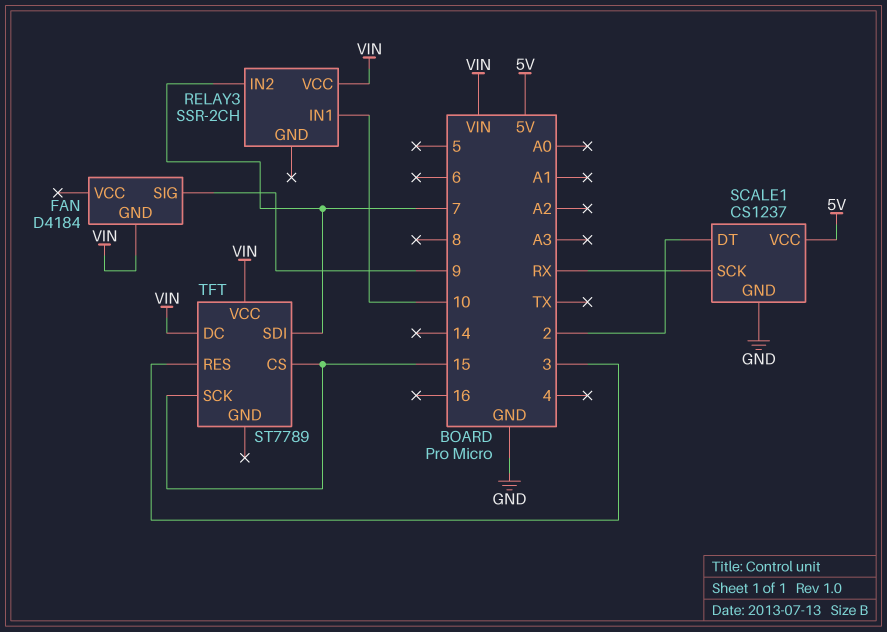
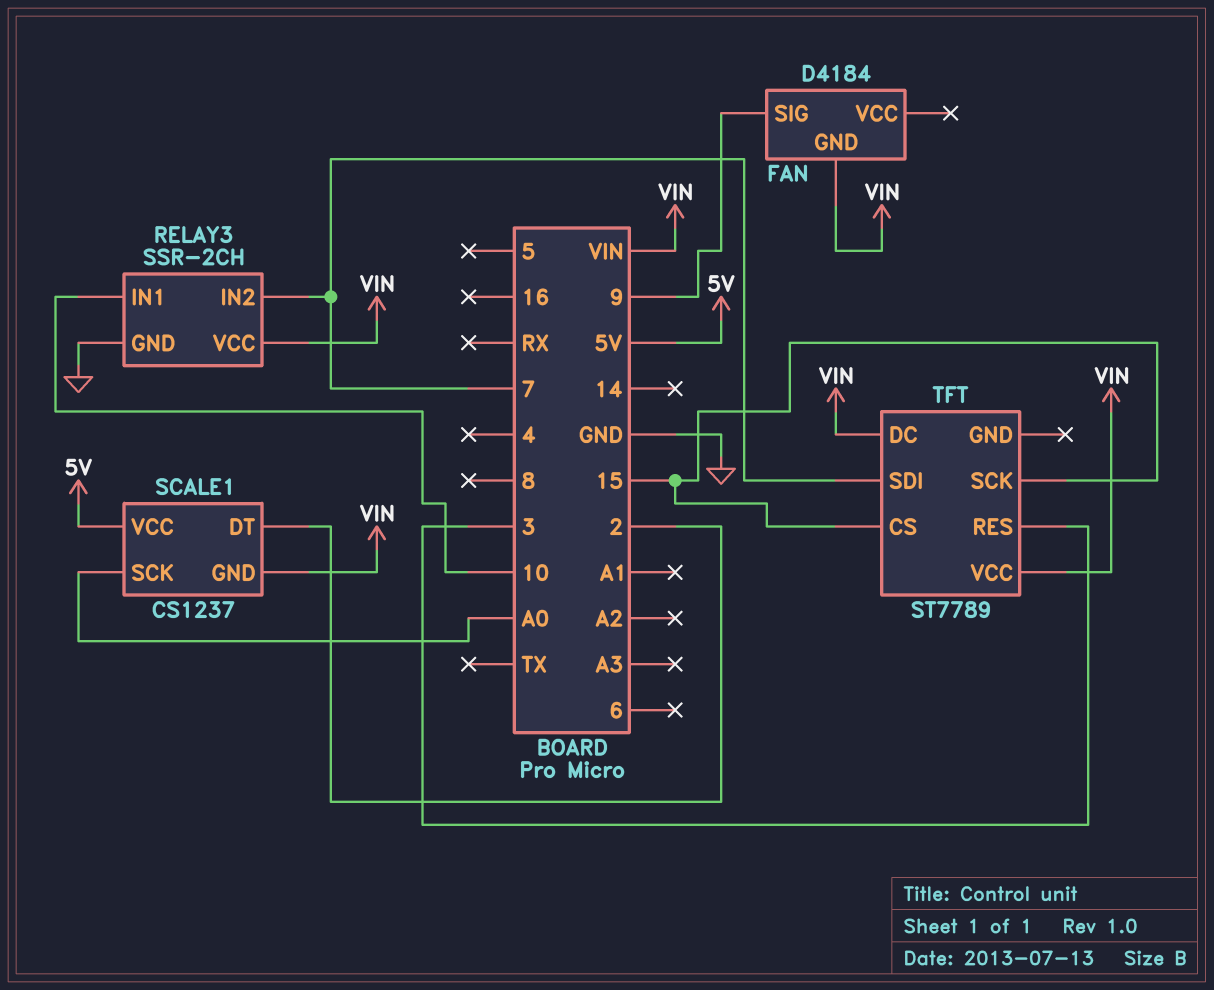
RELAY3 pin GND: none -> GND
SCALE1 pin GND: GND -> VIN
SCALE1 pin SCK: RX -> A0

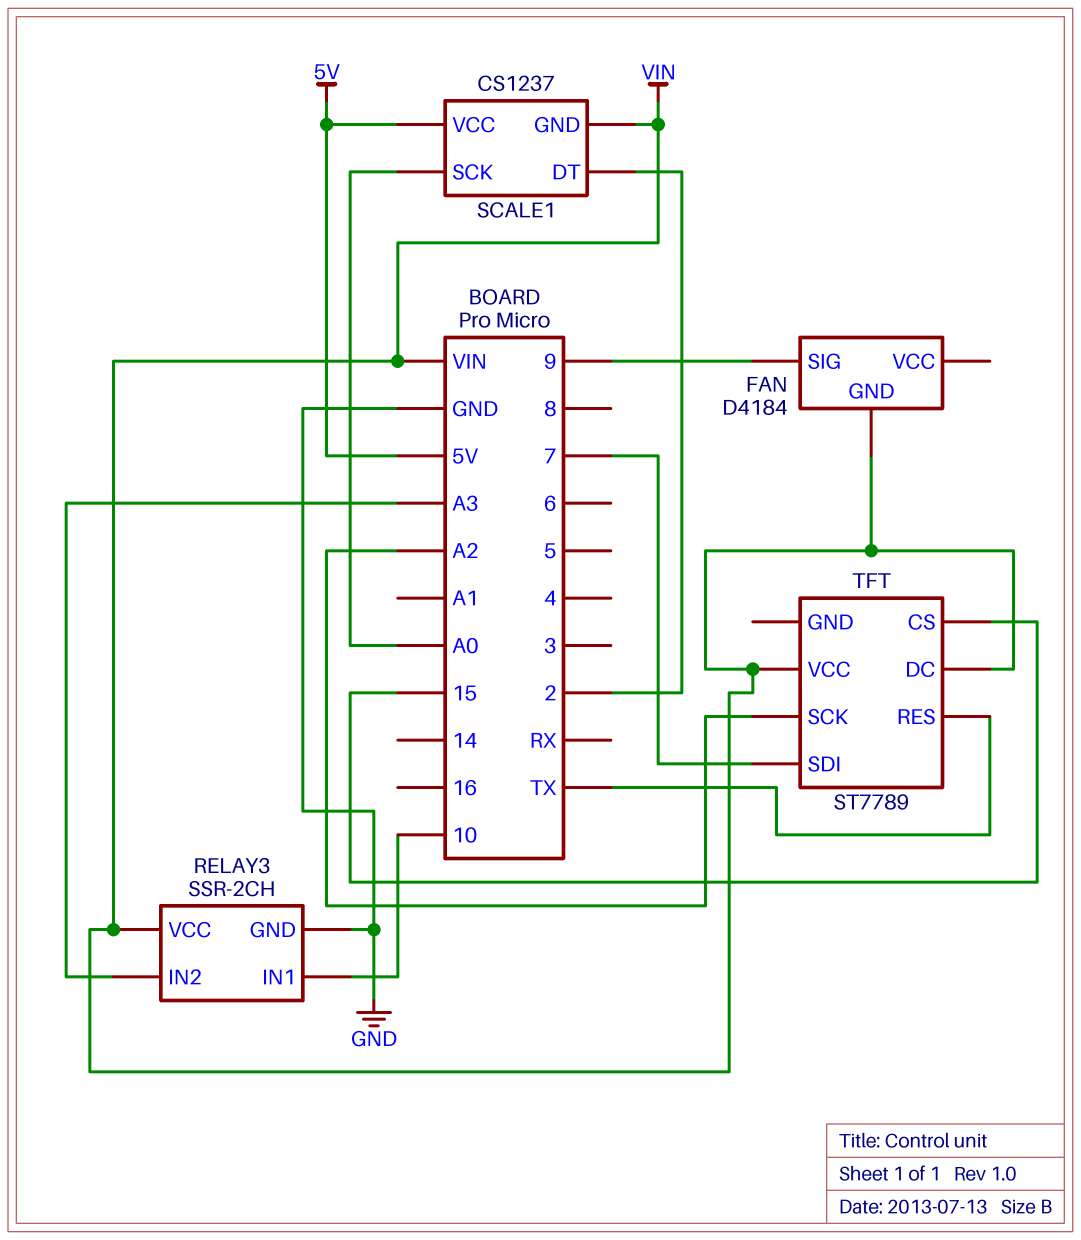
RELAY3 pin IN2: 7 -> A3
TFT pin RES: 3 -> TX
TFT pin SCK: 15 -> A2

